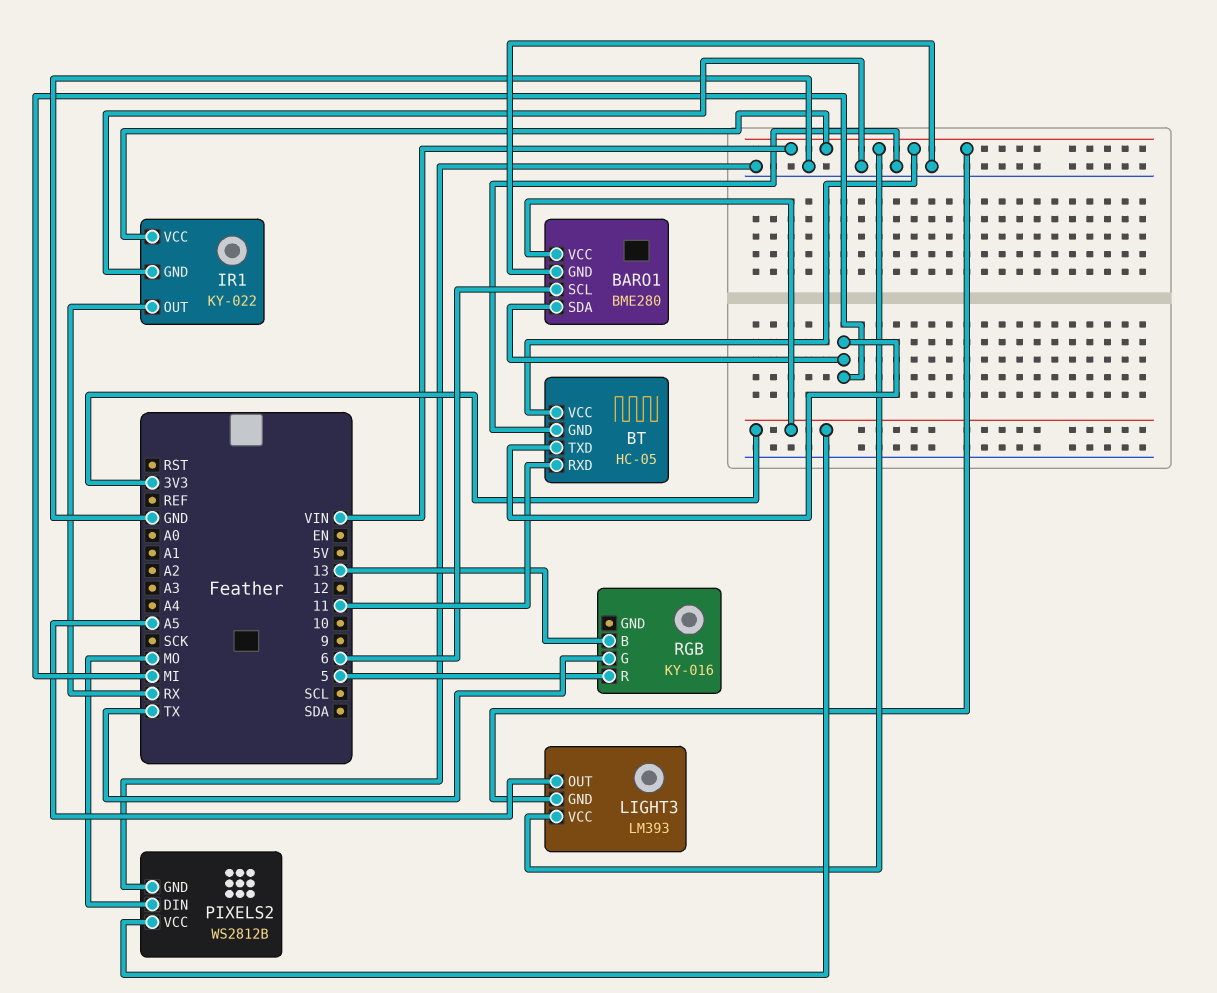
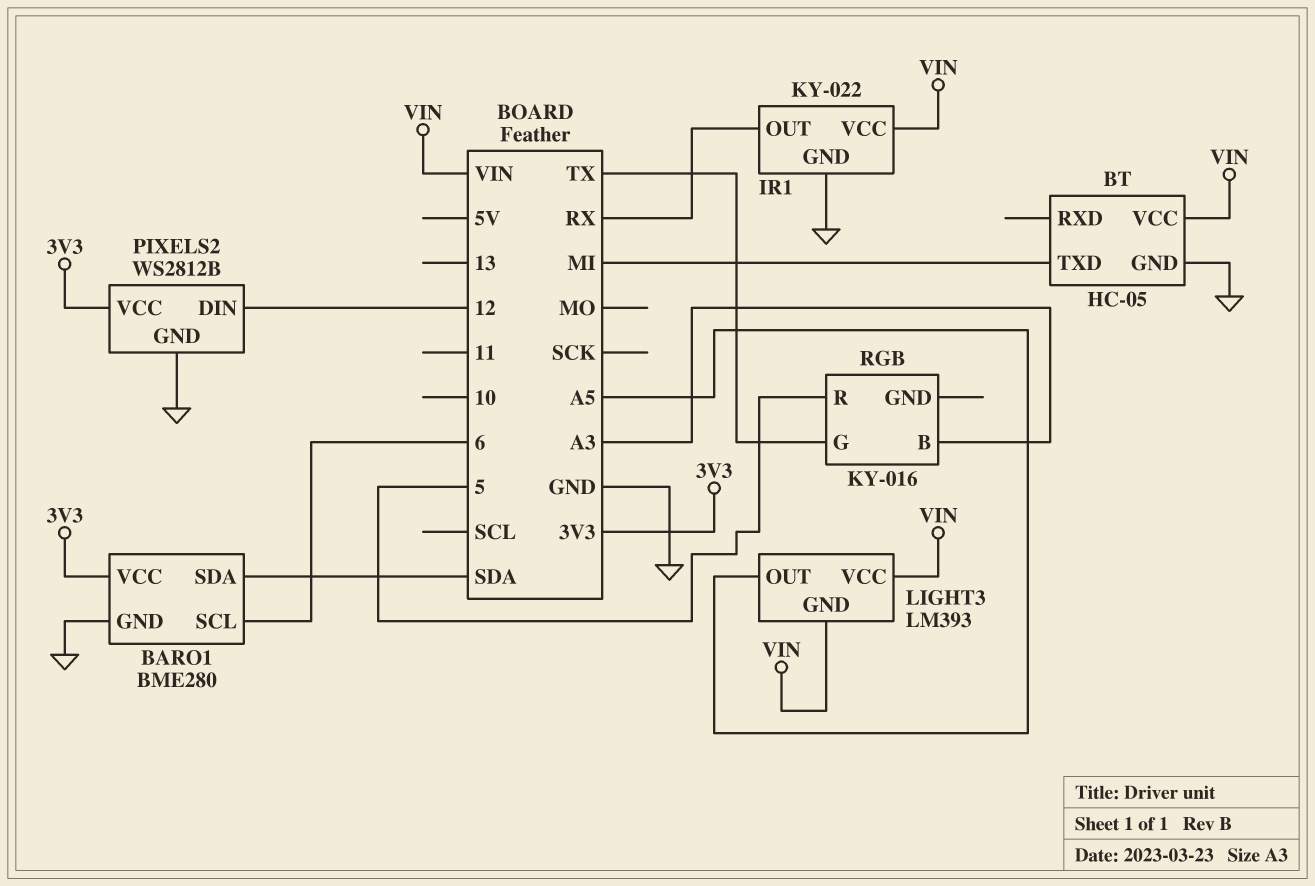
BARO1 pin SDA: MI -> SDA
BT pin RXD: 11 -> none
PIXELS2 pin DIN: MO -> 12
RGB pin B: 13 -> A3

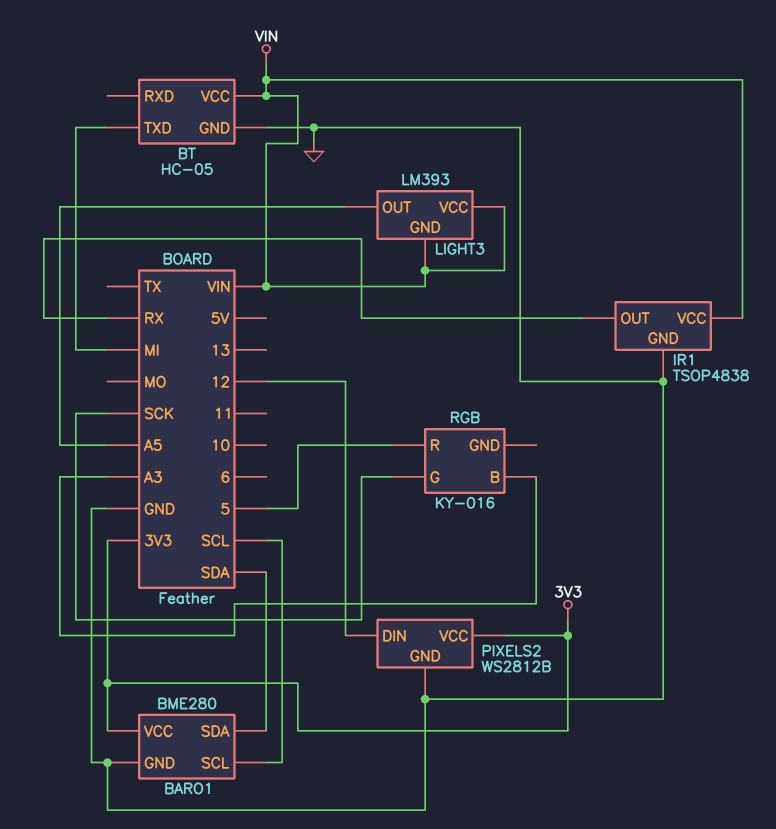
BARO1 pin SCL: 6 -> SCL
IR1: KY-022 -> TSOP4838
RGB pin G: TX -> SCK

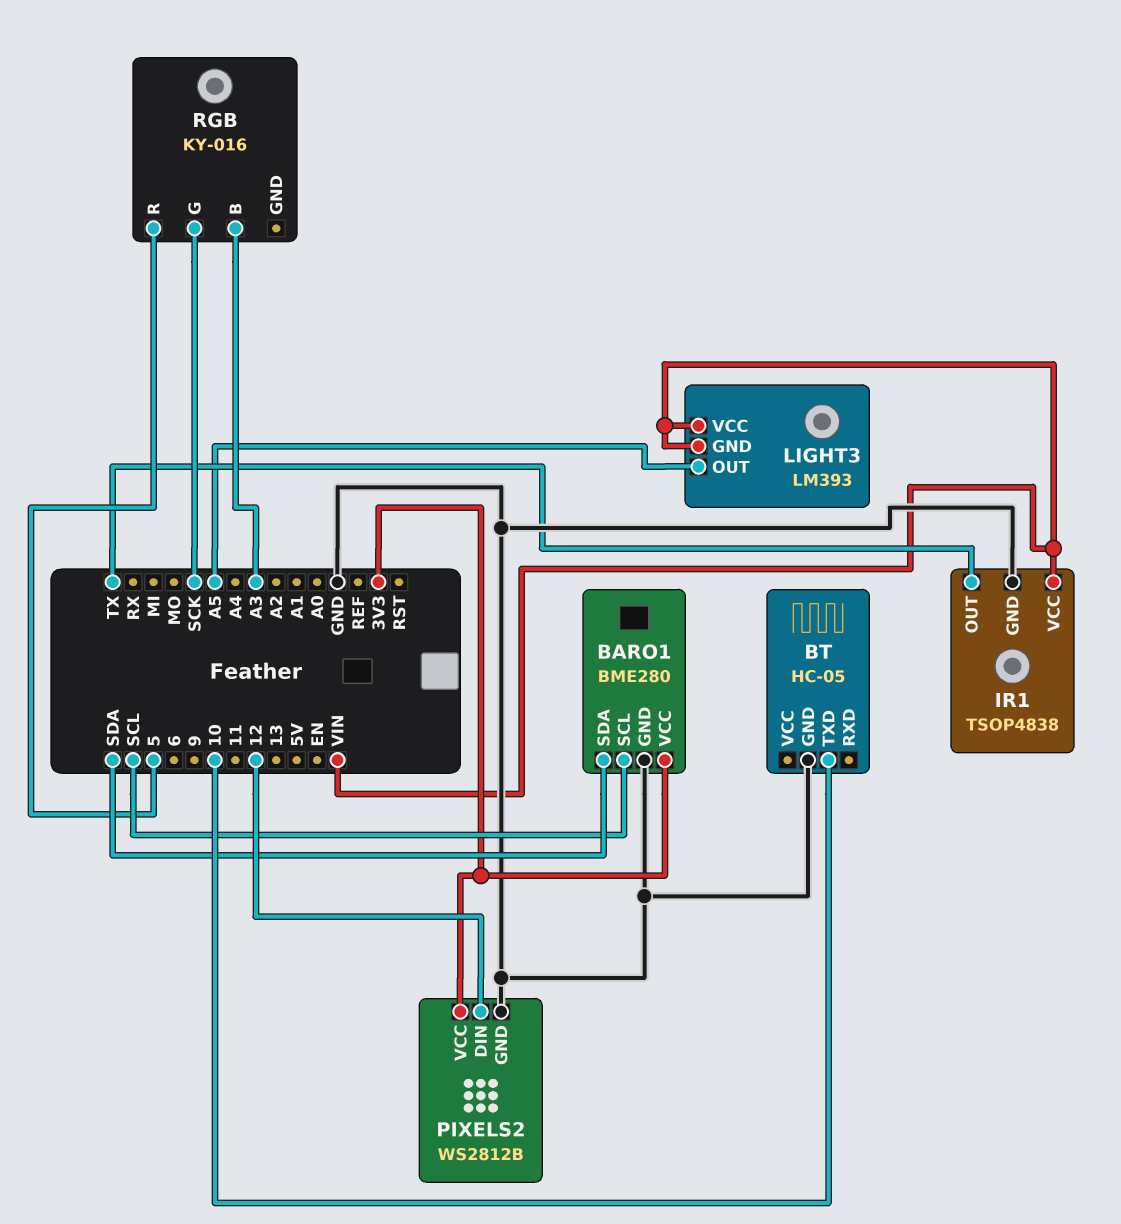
BT pin TXD: MI -> 10
BT pin VCC: VIN -> none
IR1 pin OUT: RX -> TX

